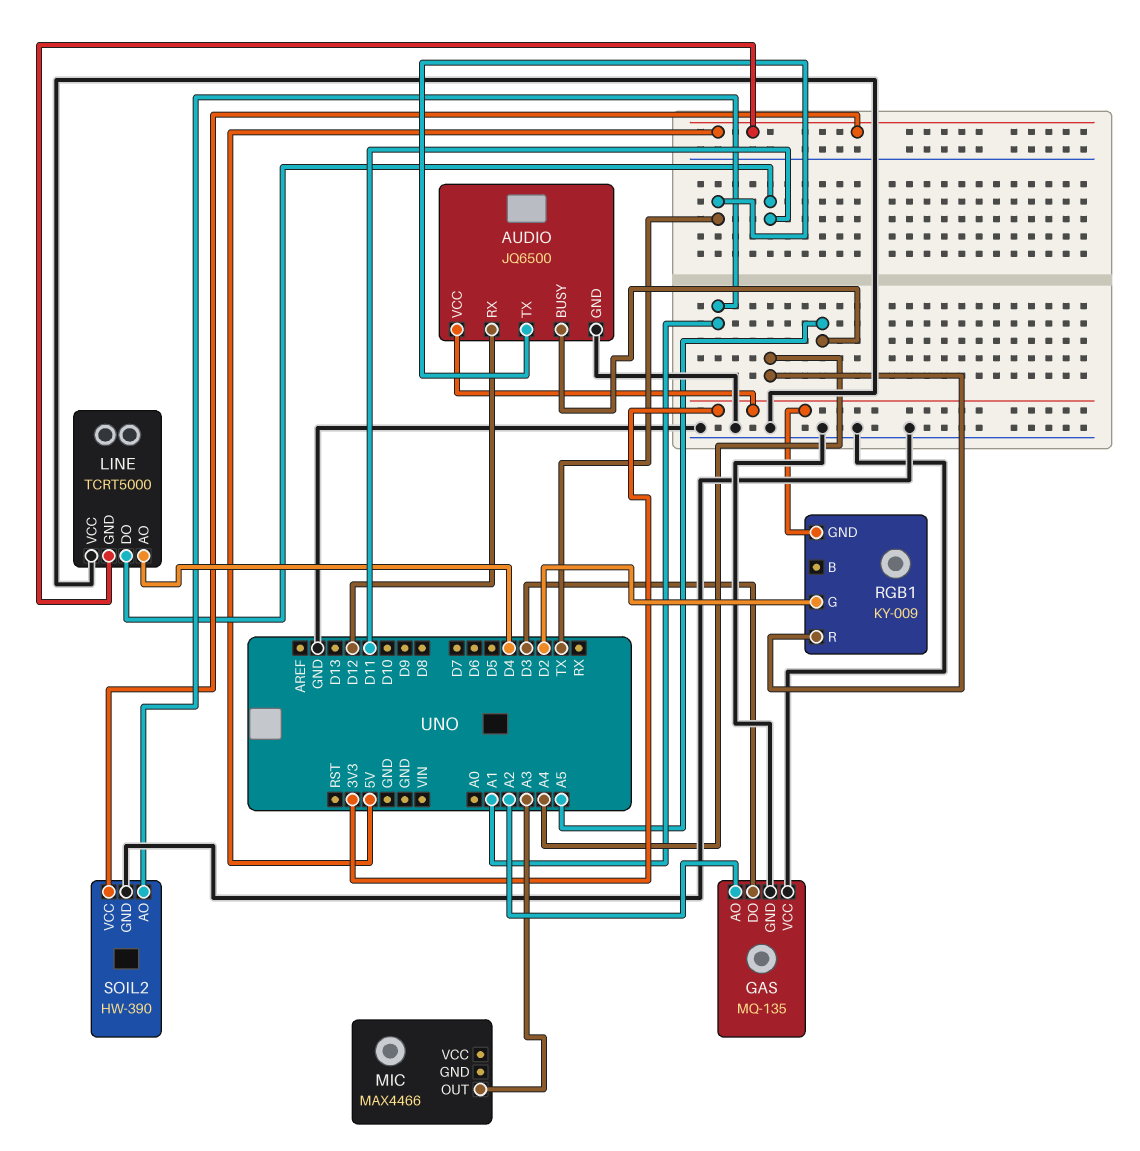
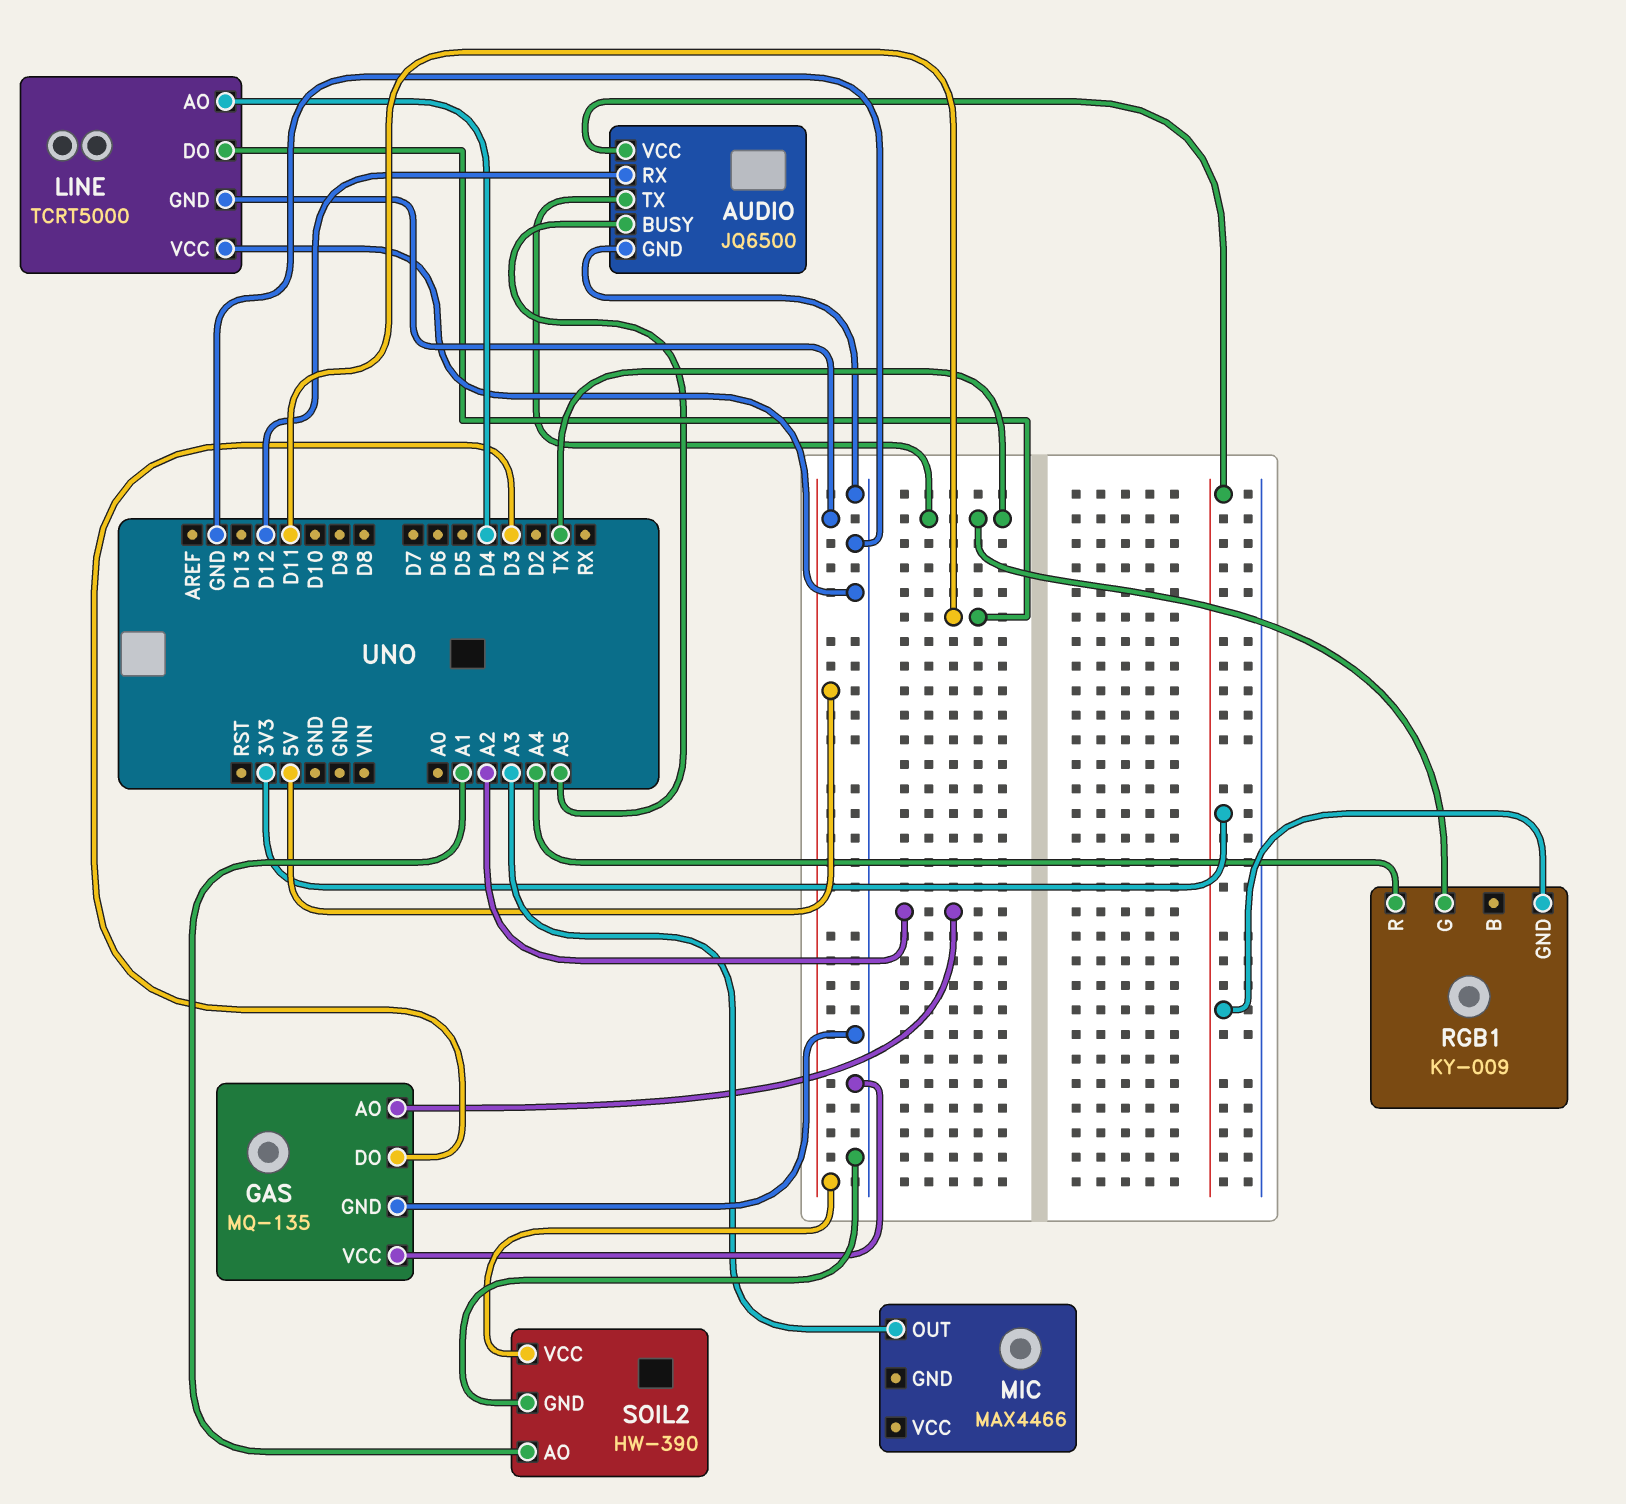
RGB1 pin G: D2 -> TX

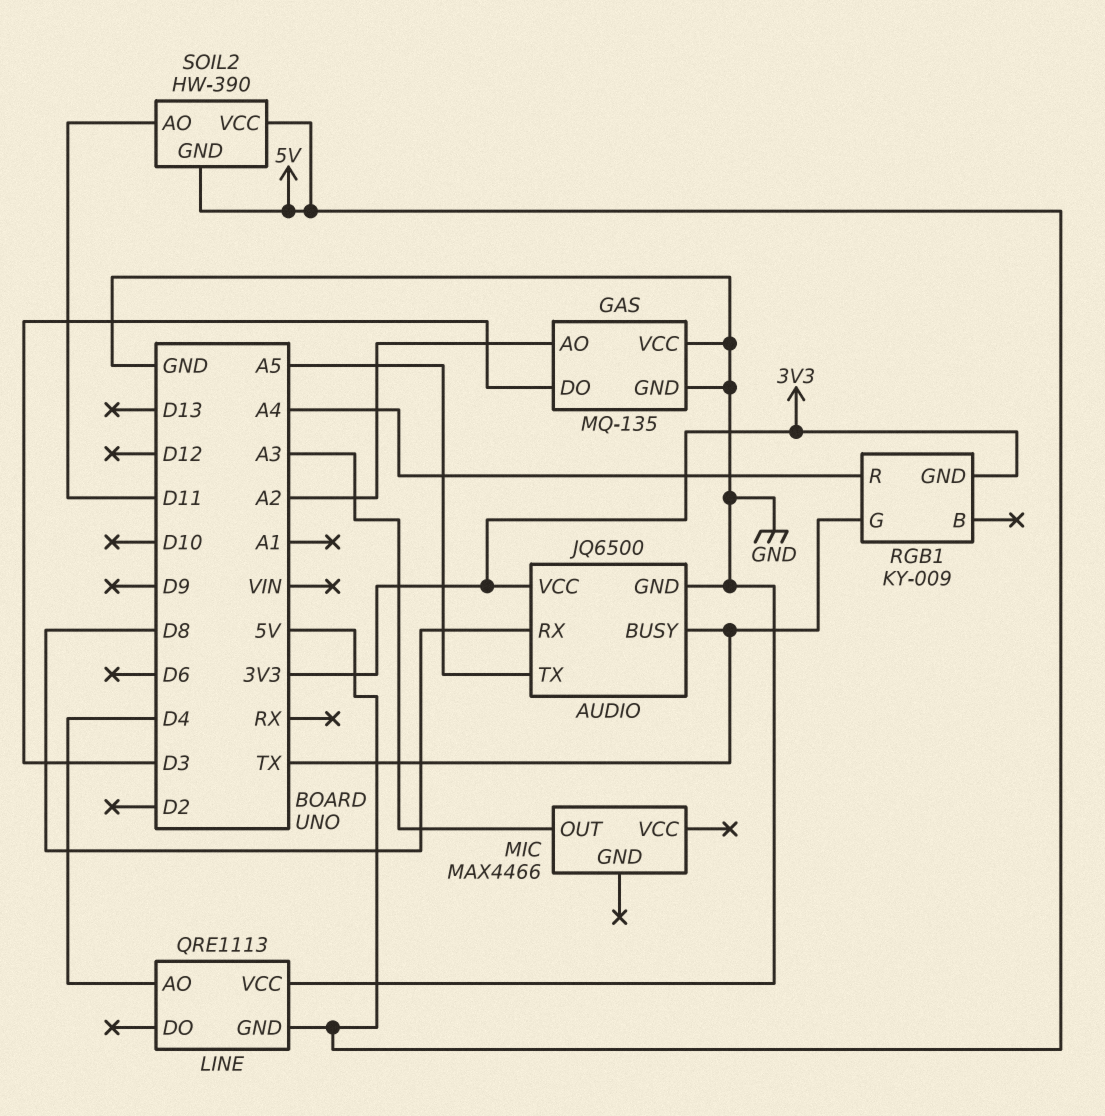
AUDIO pin BUSY: A5 -> TX
AUDIO pin RX: D12 -> D8
AUDIO pin TX: TX -> A5
LINE: TCRT5000 -> QRE1113
LINE pin DO: D11 -> none
SOIL2 pin AO: A1 -> D11
SOIL2 pin GND: GND -> 5V

